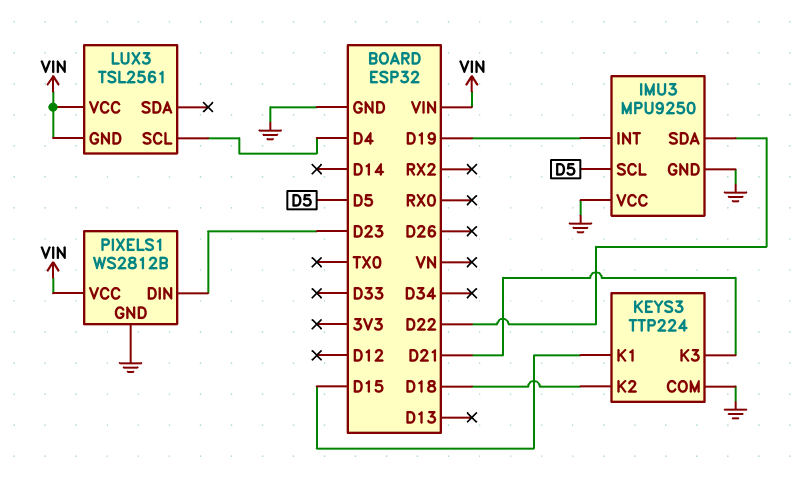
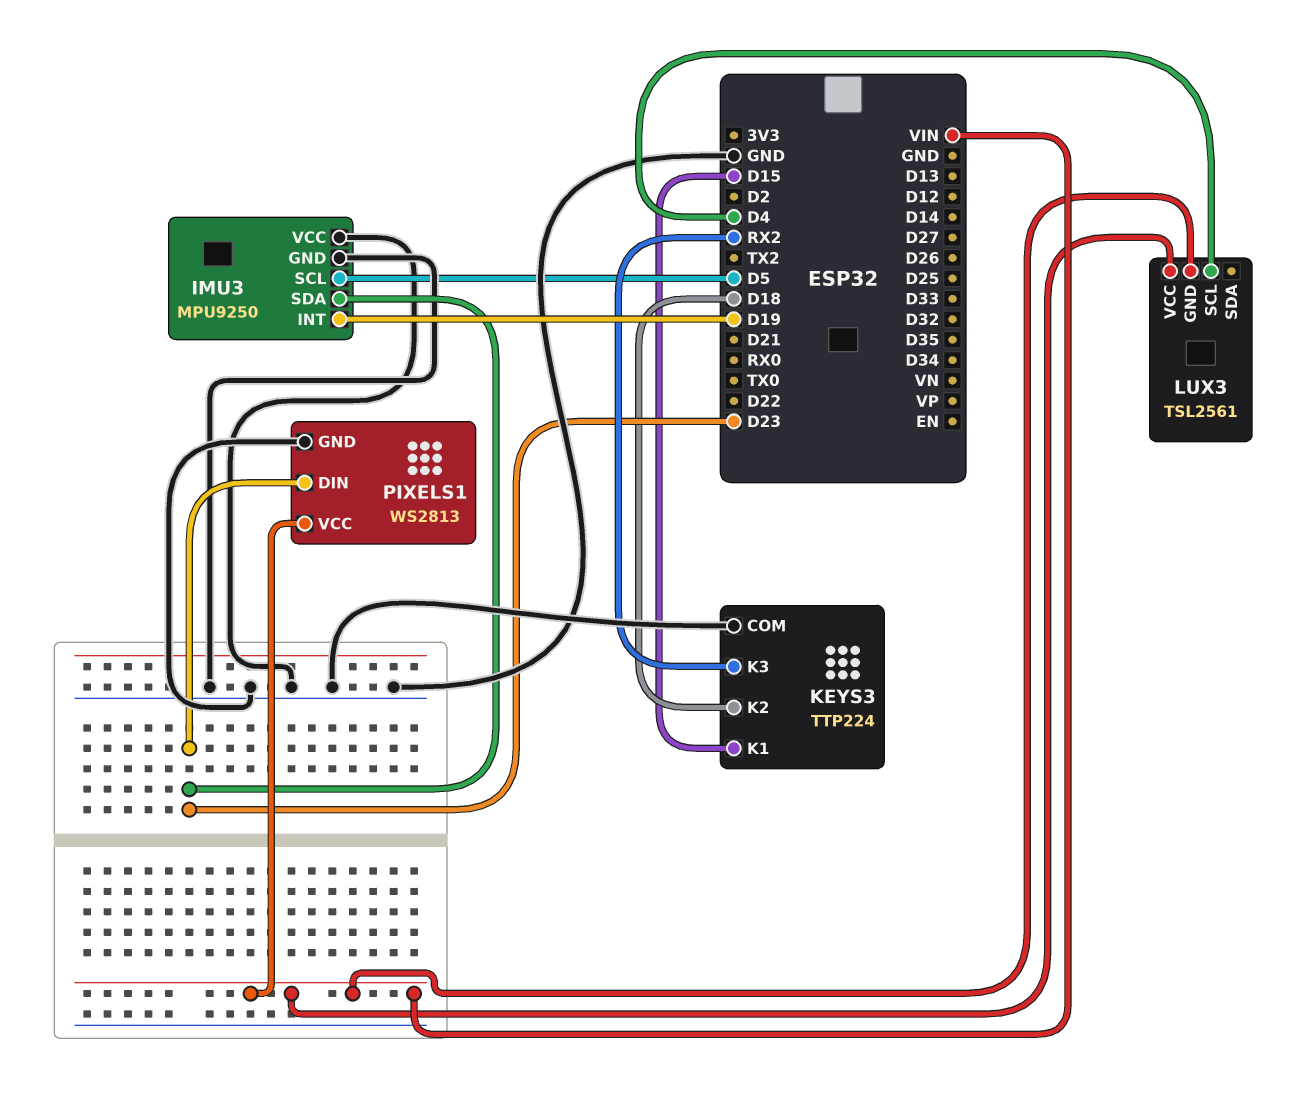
IMU3 pin SDA: D22 -> D23
KEYS3 pin K3: D21 -> RX2
PIXELS1: WS2812B -> WS2813

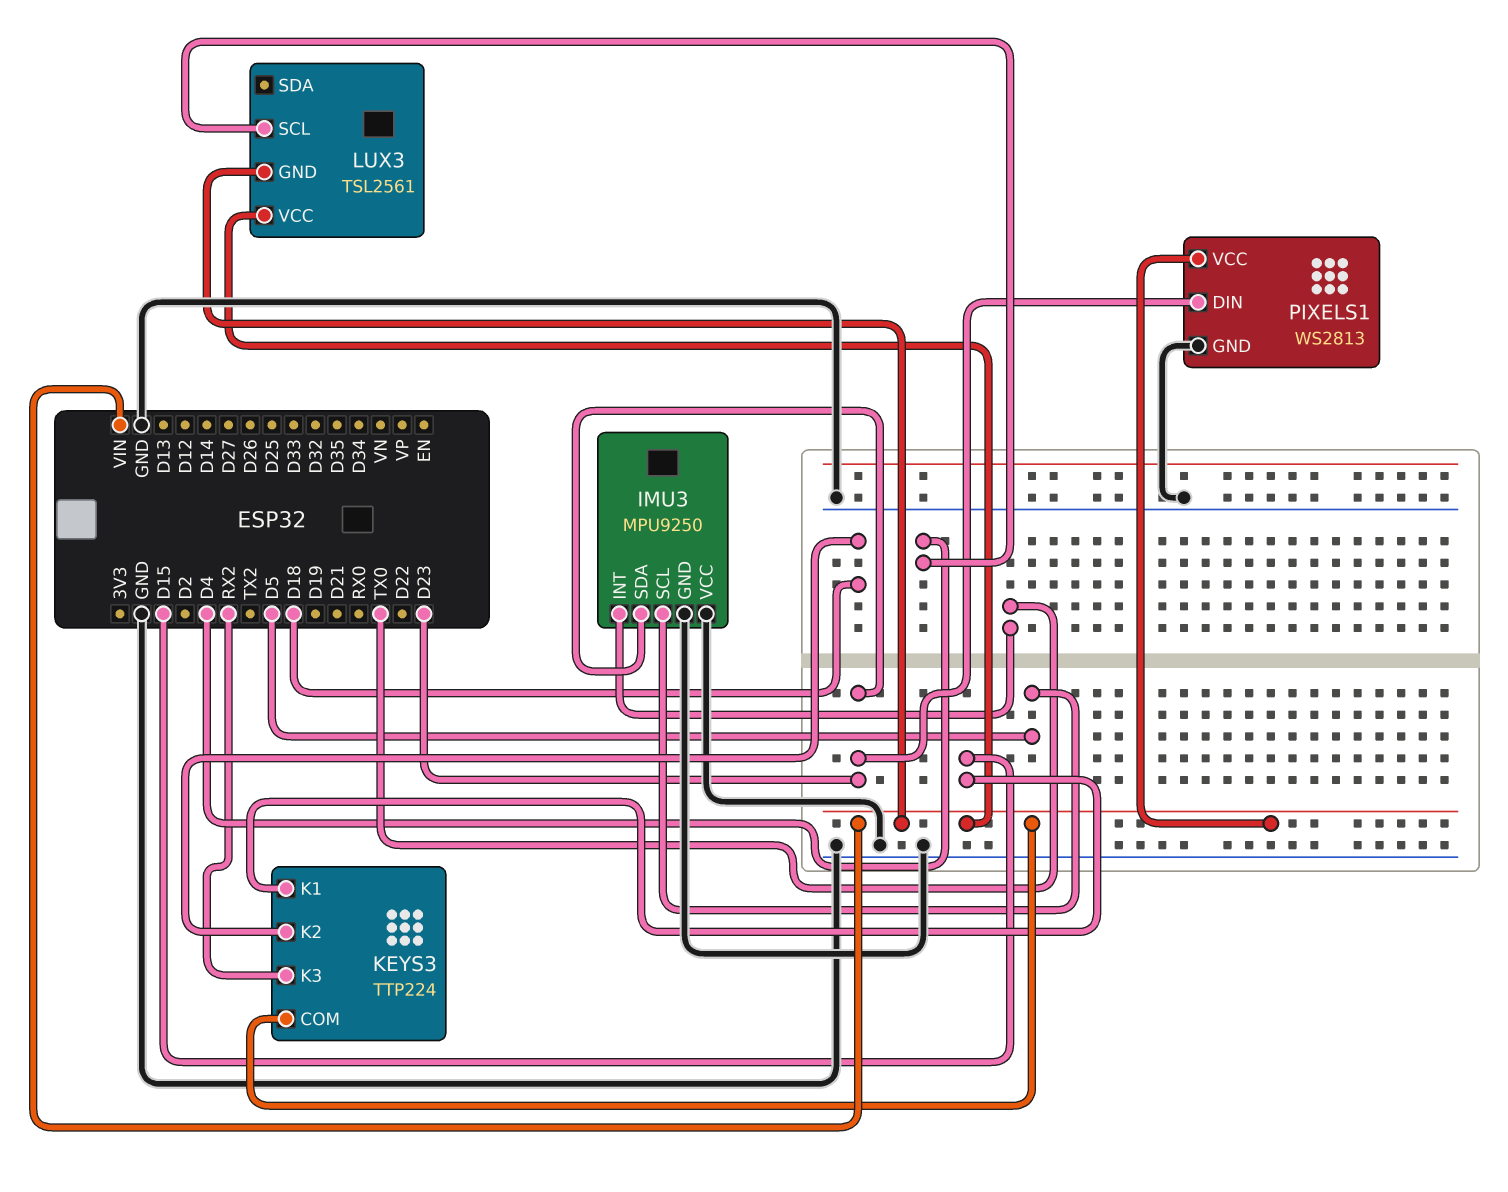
IMU3 pin INT: D19 -> TX0
KEYS3 pin COM: GND -> VIN

